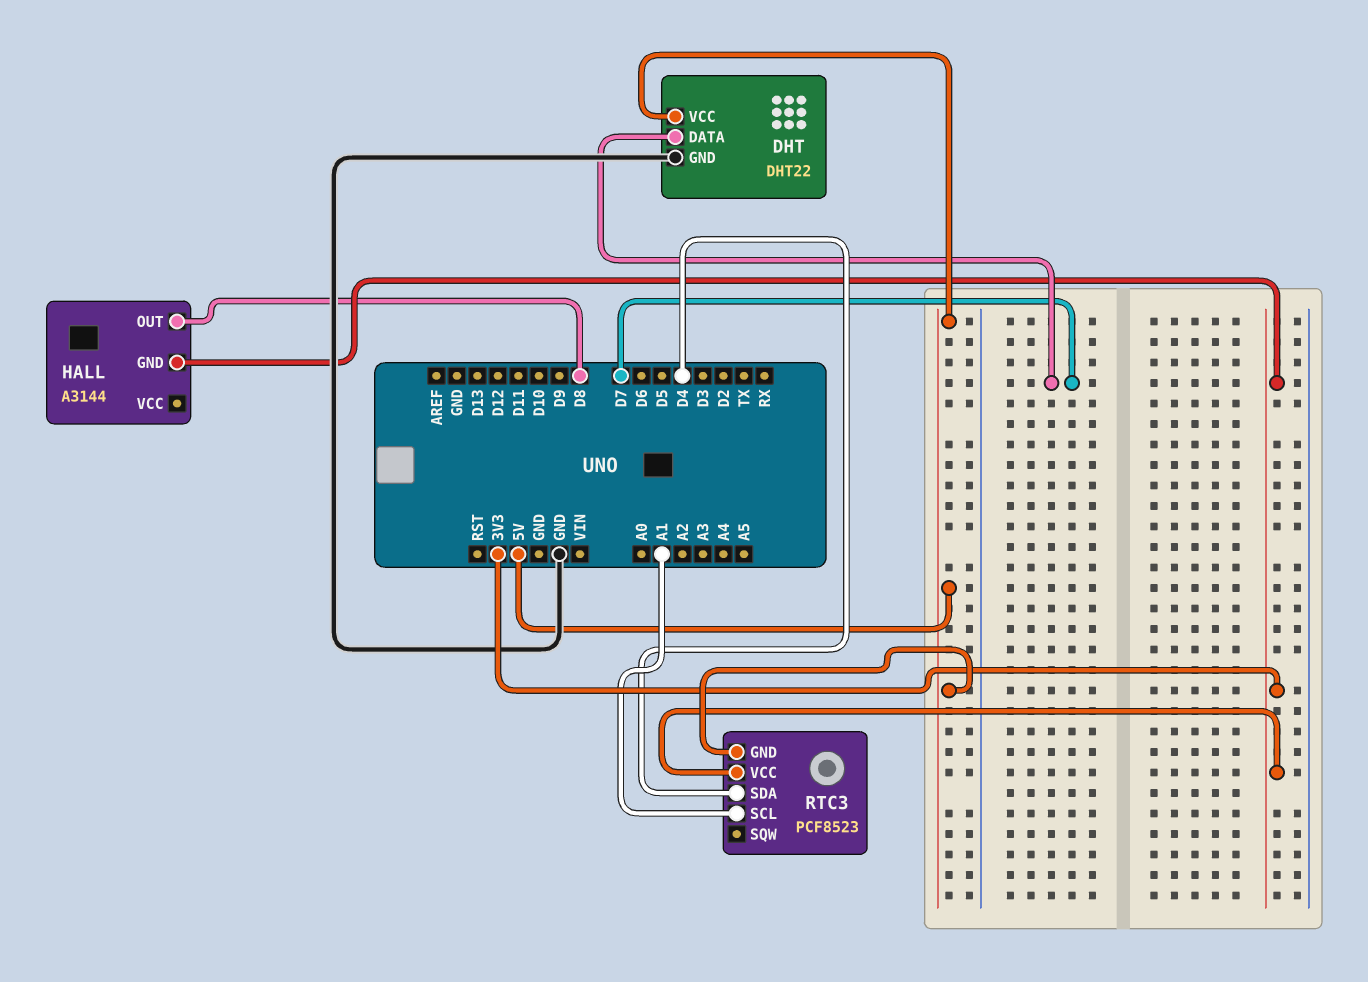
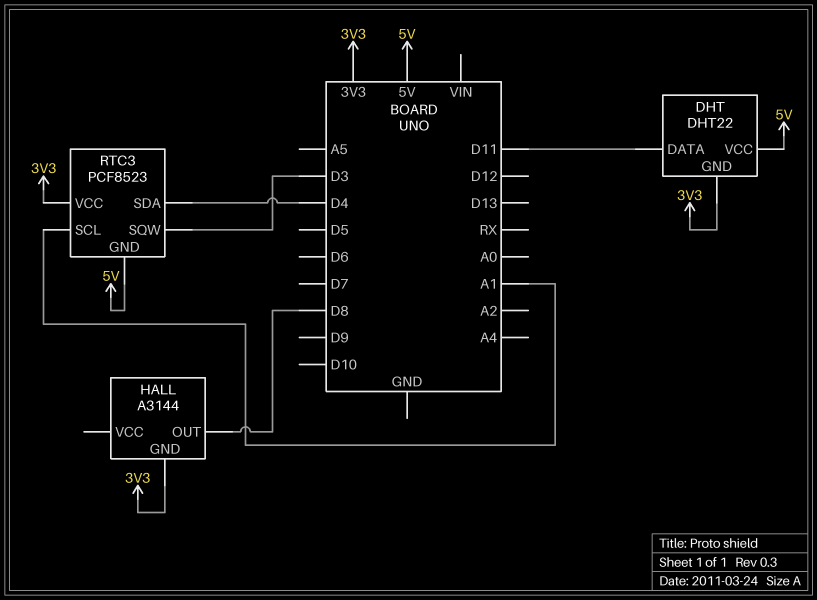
DHT pin DATA: D7 -> D11
DHT pin GND: GND -> 3V3
RTC3 pin SQW: none -> D3

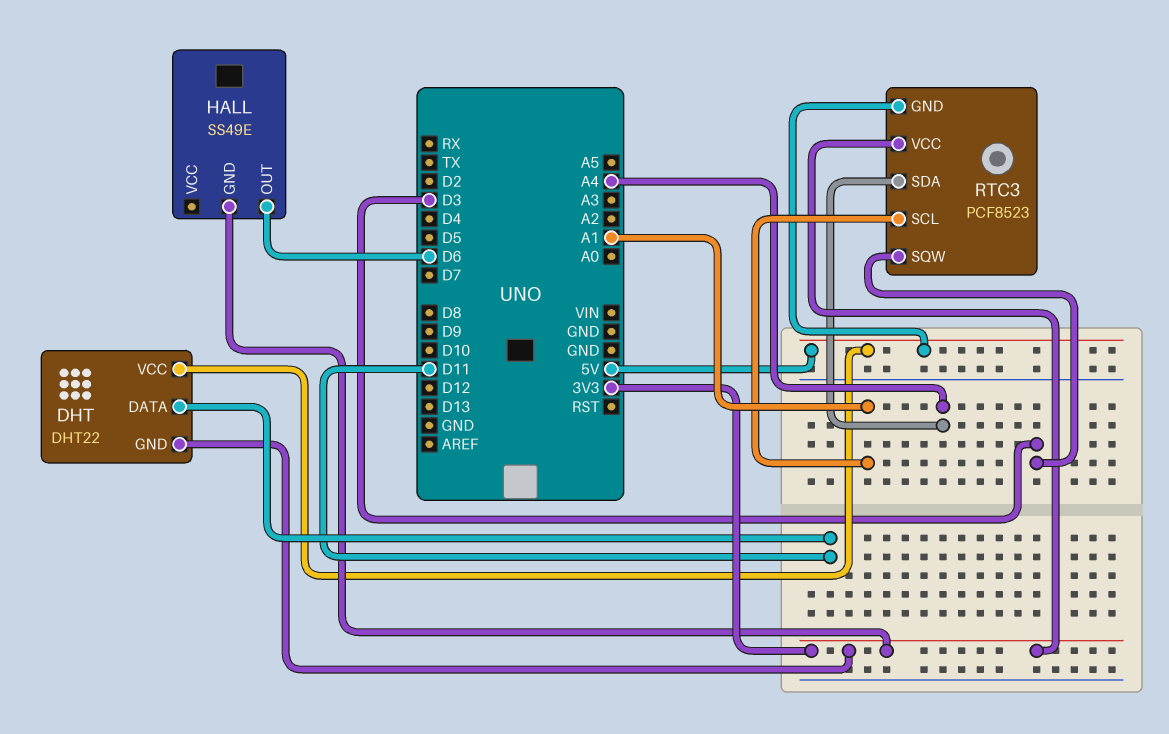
HALL: A3144 -> SS49E
HALL pin OUT: D8 -> D6
RTC3 pin SDA: D4 -> A4

